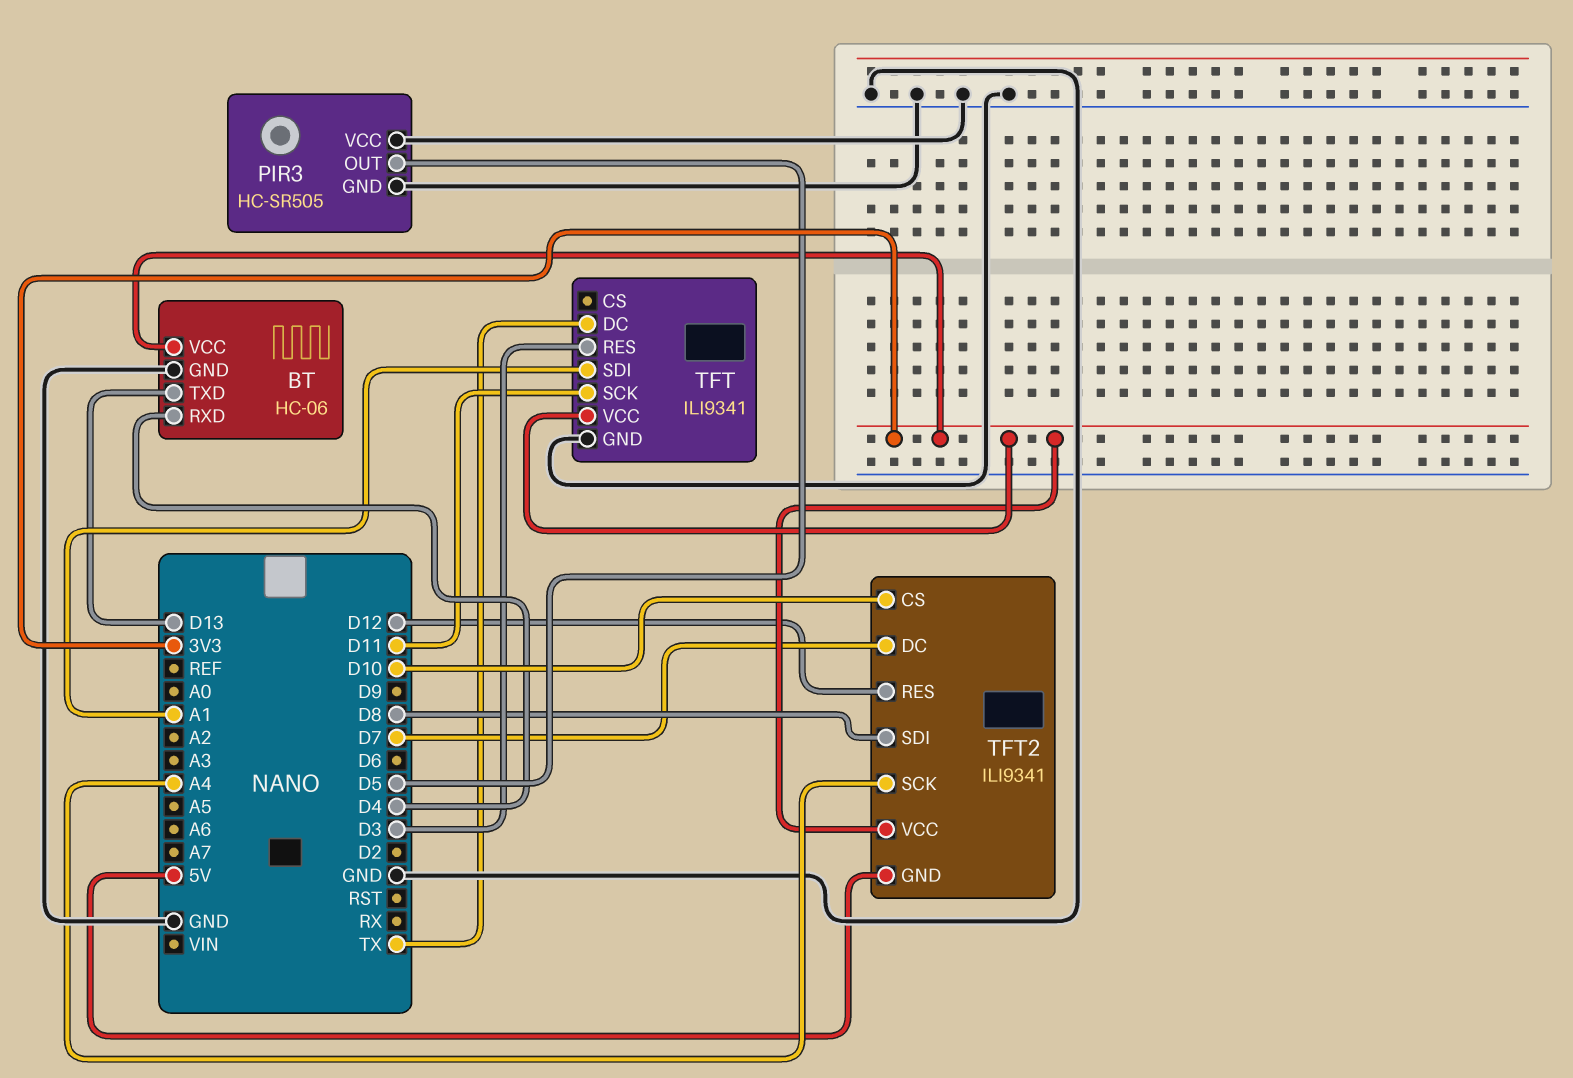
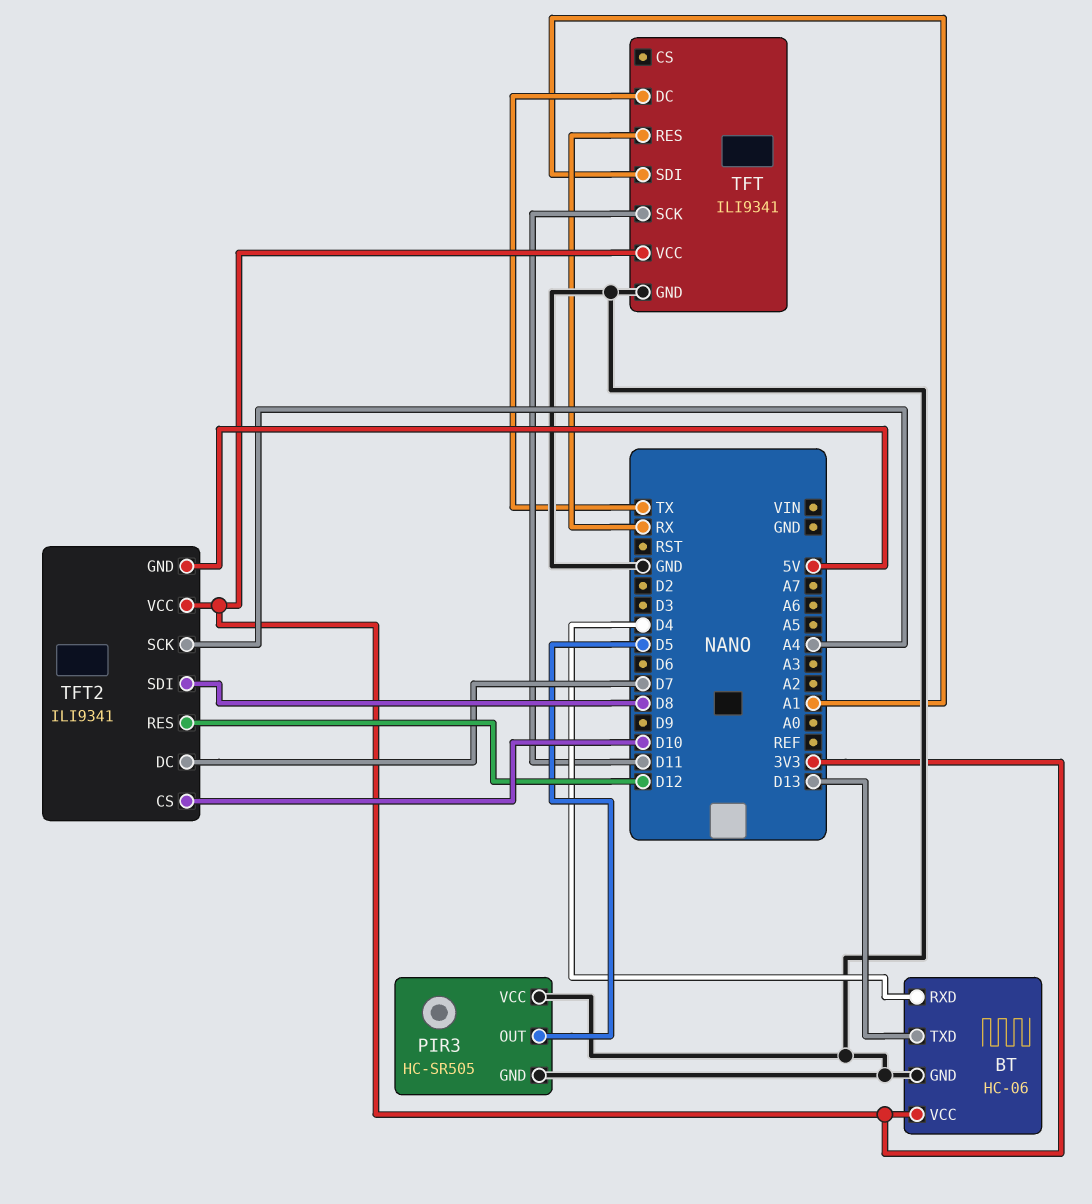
TFT pin RES: D3 -> RX

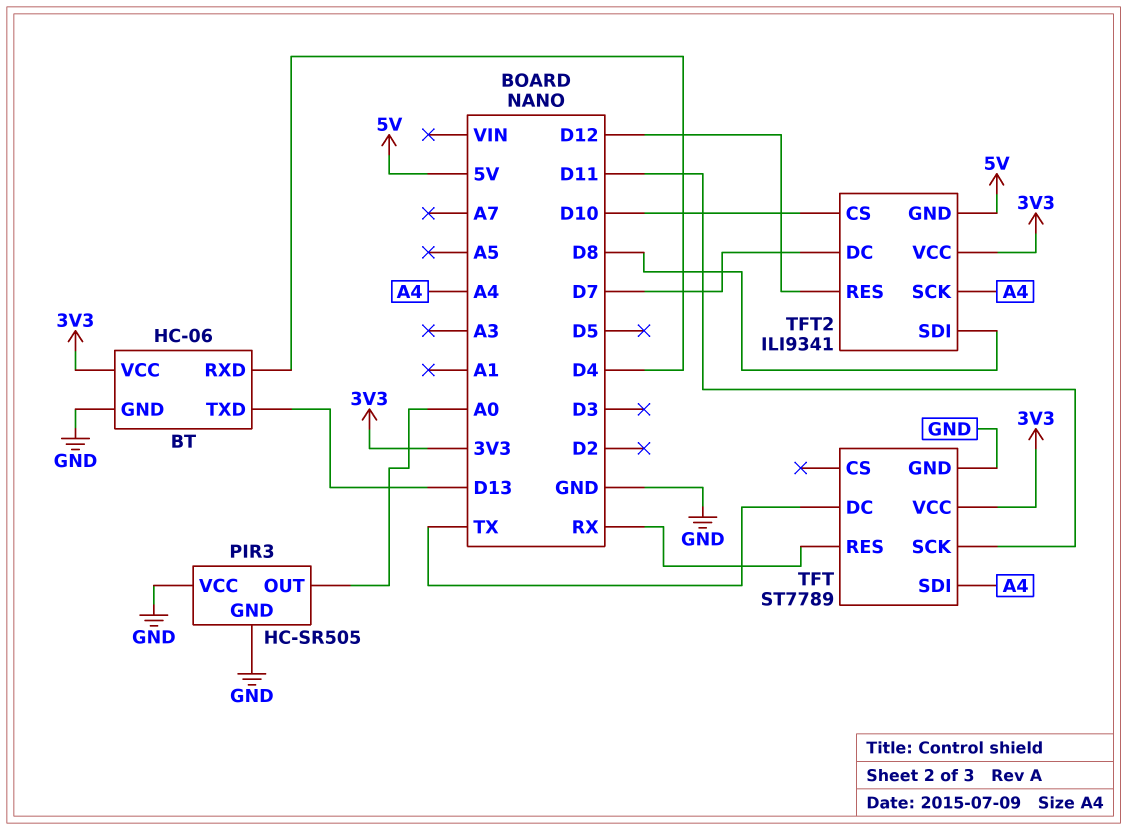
PIR3 pin OUT: D5 -> A0
TFT: ILI9341 -> ST7789
TFT pin SDI: A1 -> A4

